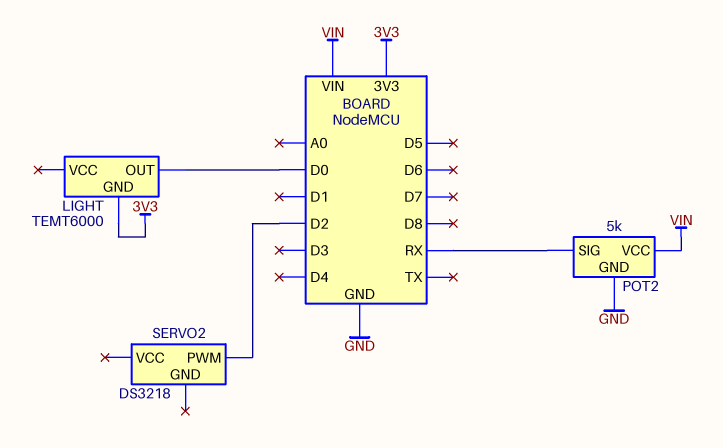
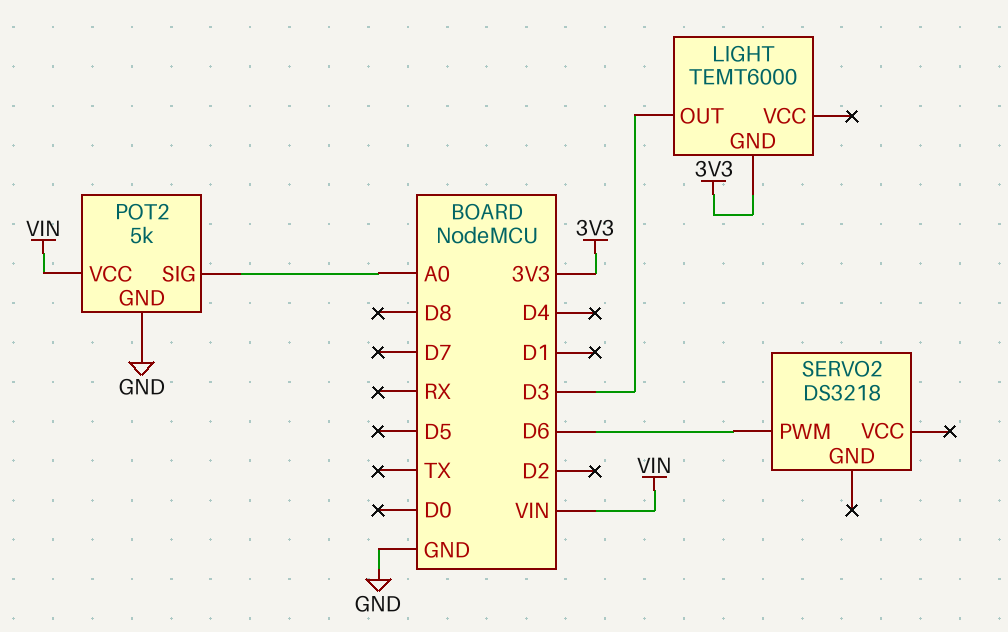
LIGHT pin OUT: D0 -> D3
POT2 pin SIG: RX -> A0
SERVO2 pin PWM: D2 -> D6

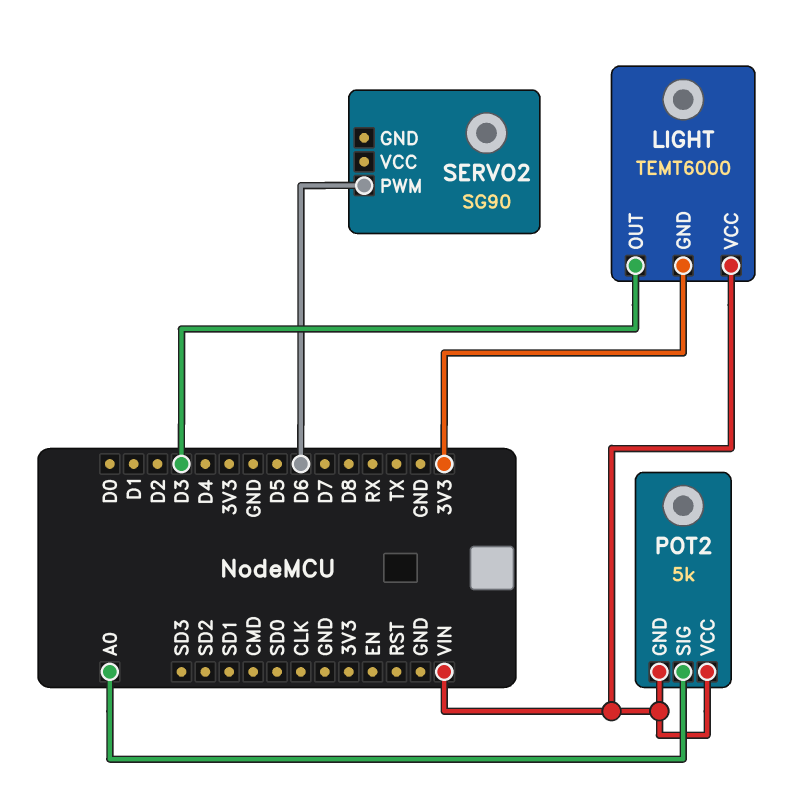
LIGHT pin VCC: none -> VIN
POT2 pin GND: GND -> VIN
SERVO2: DS3218 -> SG90

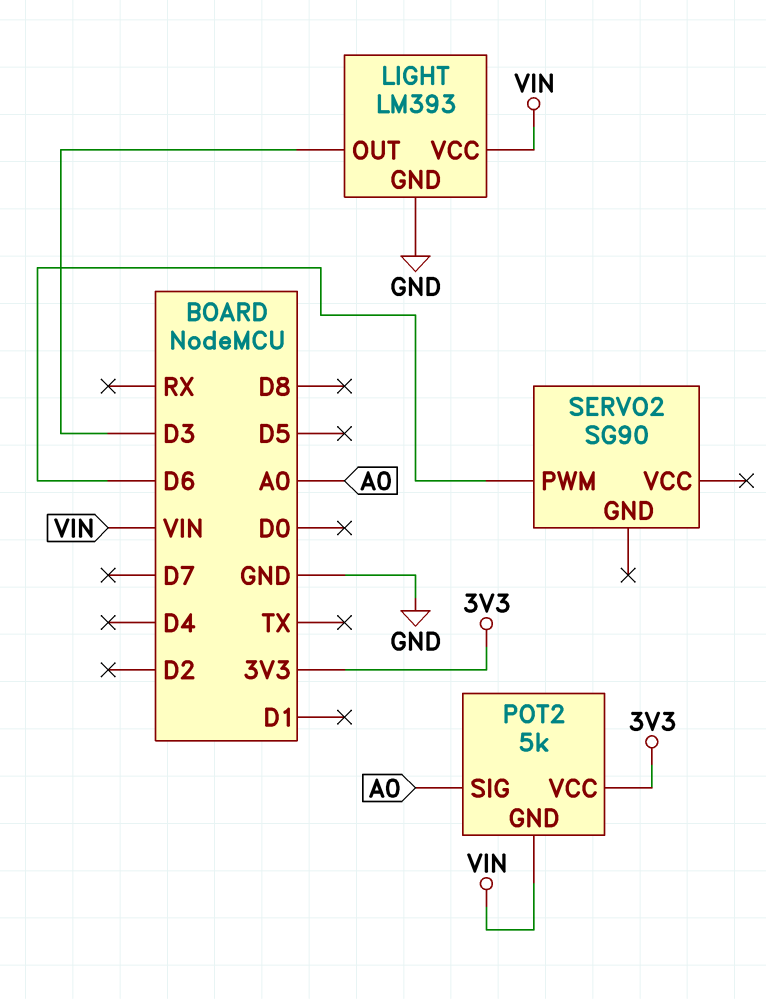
LIGHT: TEMT6000 -> LM393
LIGHT pin GND: 3V3 -> GND
POT2 pin VCC: VIN -> 3V3

